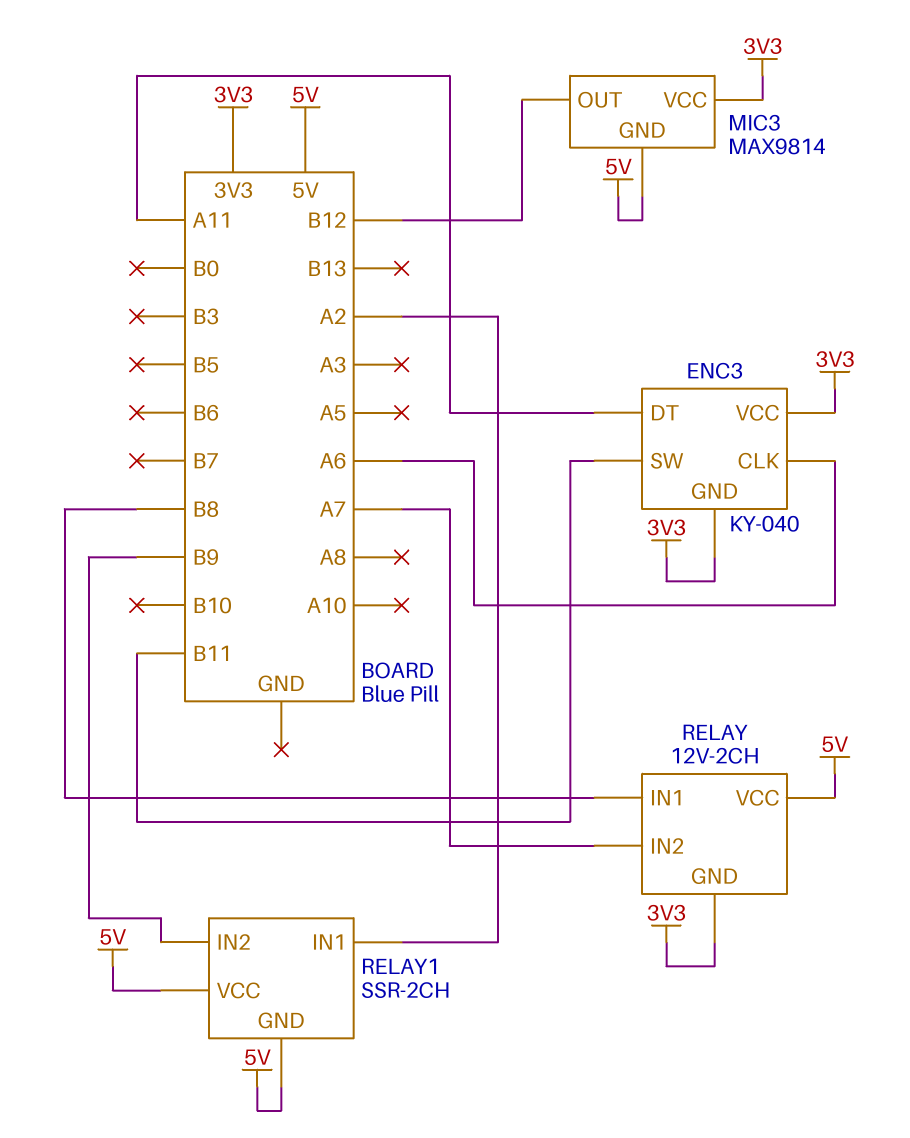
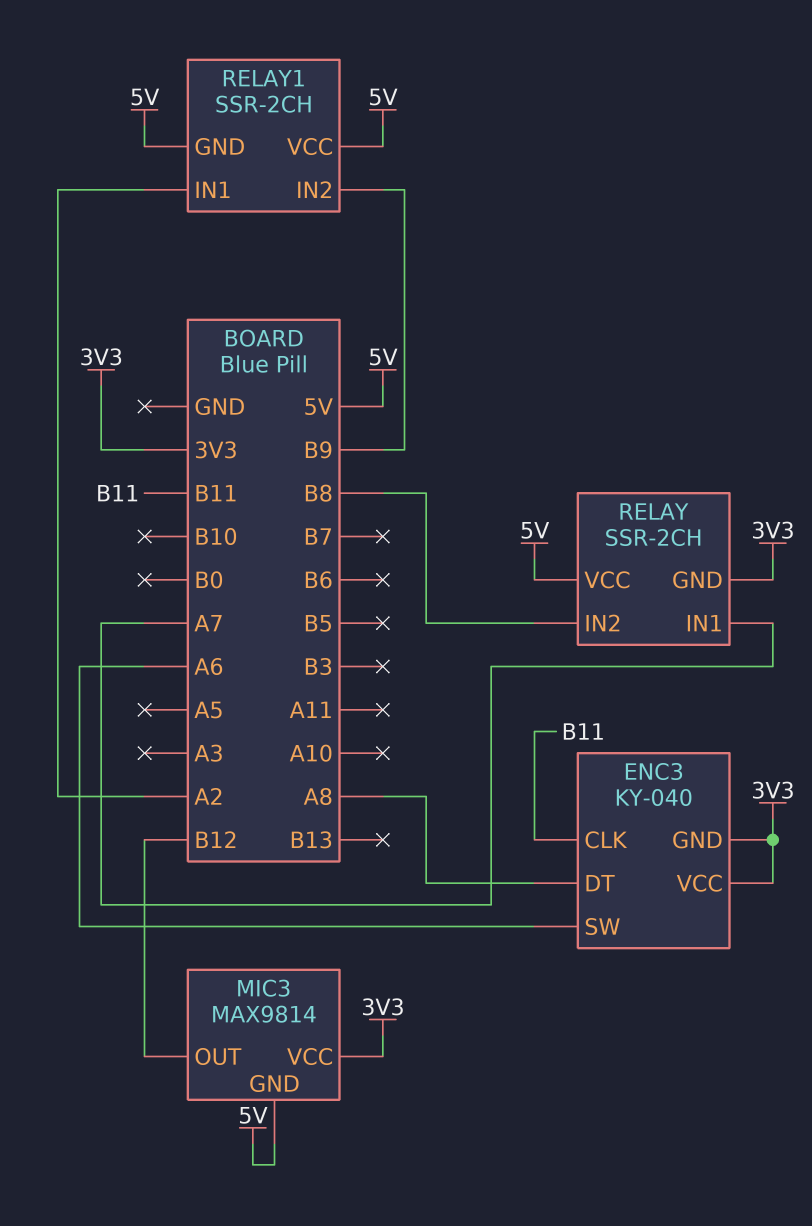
ENC3 pin CLK: A6 -> B11
ENC3 pin DT: A11 -> A8
ENC3 pin SW: B11 -> A6
RELAY: 12V-2CH -> SSR-2CH
RELAY pin IN1: B8 -> A7
RELAY pin IN2: A7 -> B8

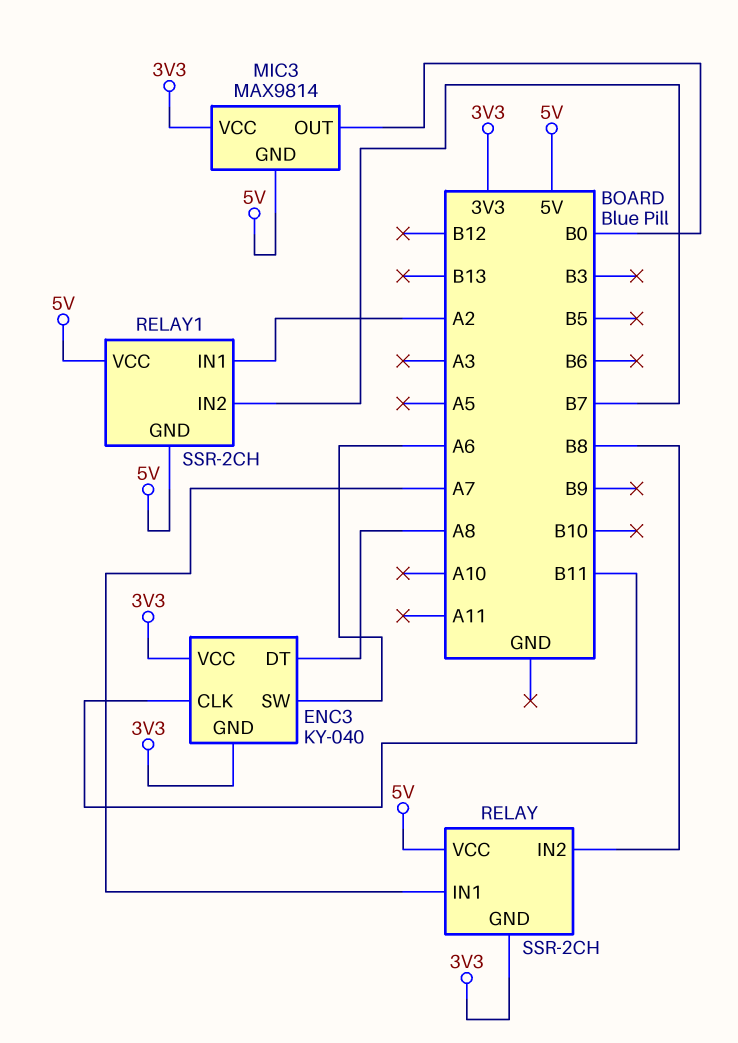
MIC3 pin OUT: B12 -> B0
RELAY1 pin IN2: B9 -> B7

